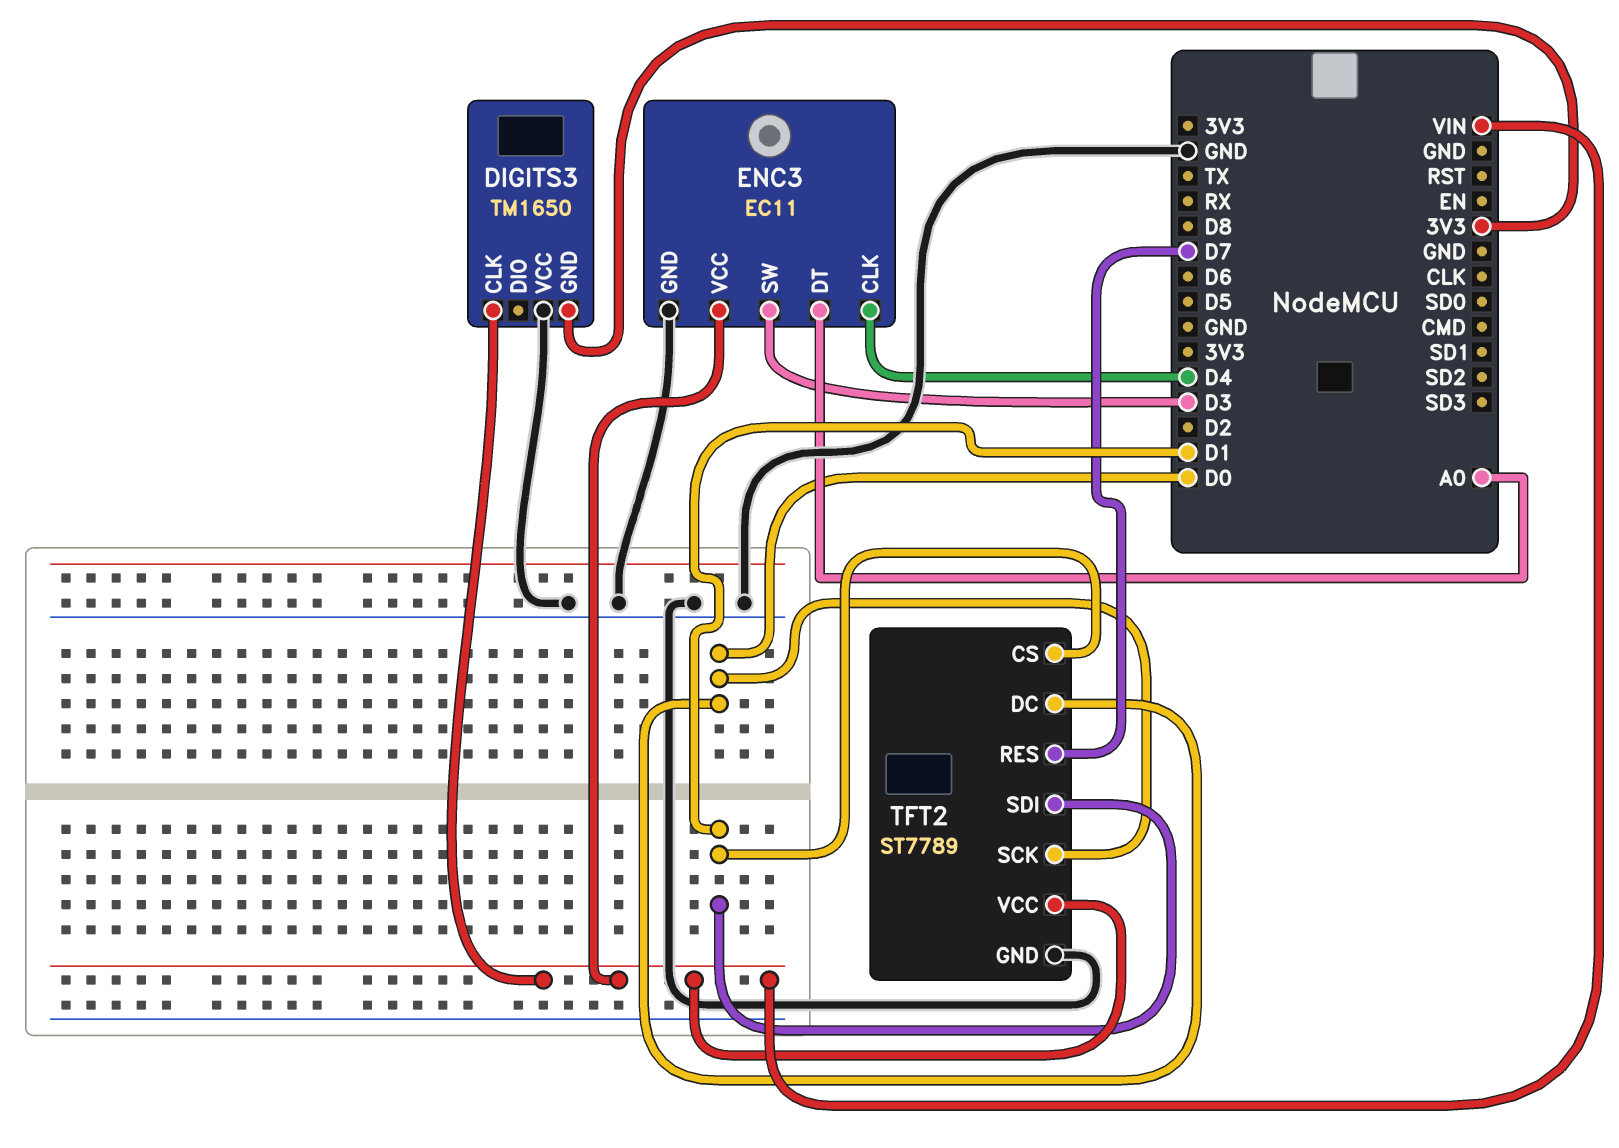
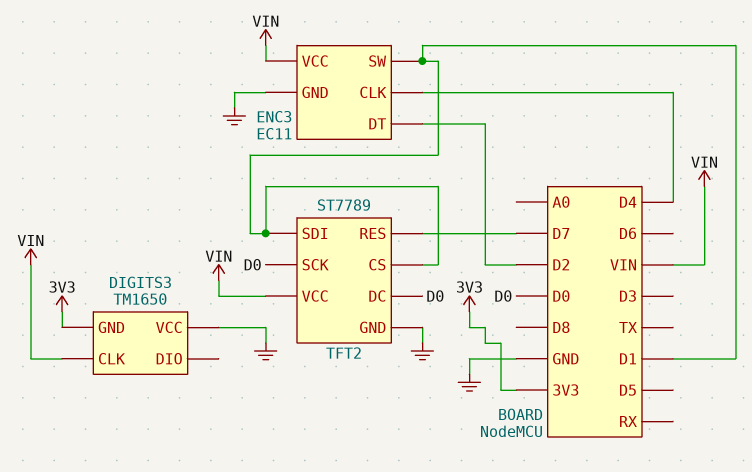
ENC3 pin DT: A0 -> D2
ENC3 pin SW: D3 -> D1

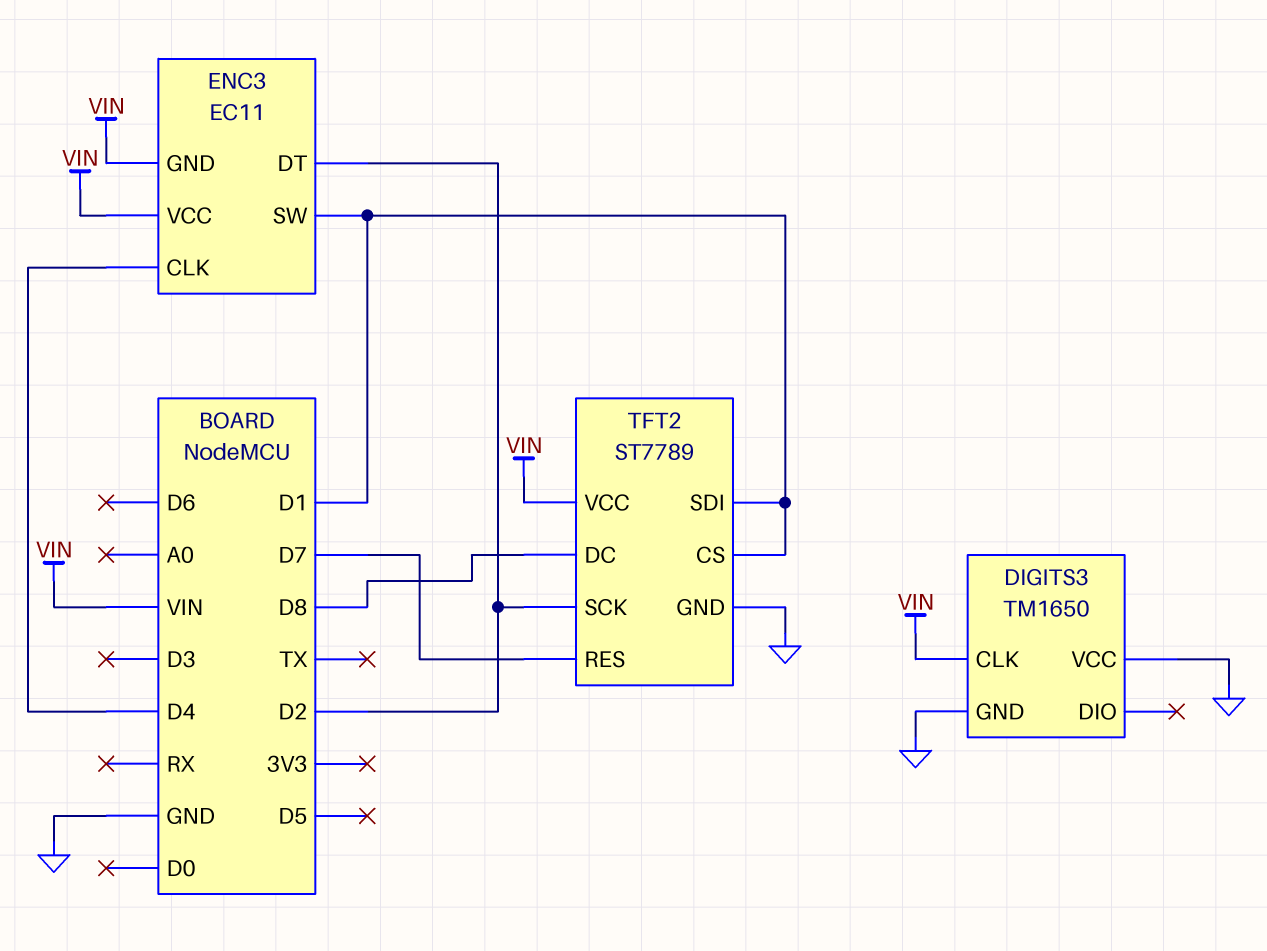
DIGITS3 pin GND: 3V3 -> GND
ENC3 pin GND: GND -> VIN
TFT2 pin DC: D0 -> D8
TFT2 pin SCK: D0 -> D2

